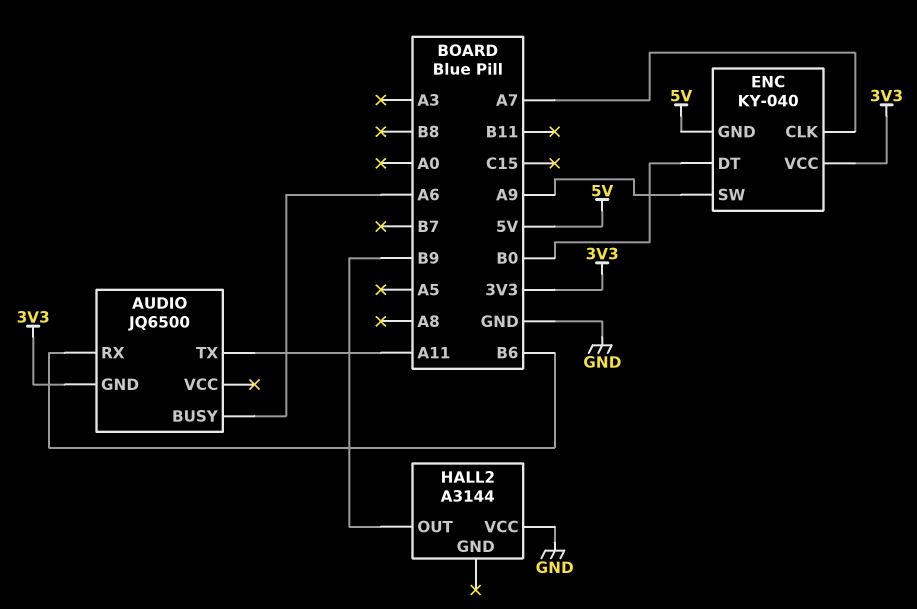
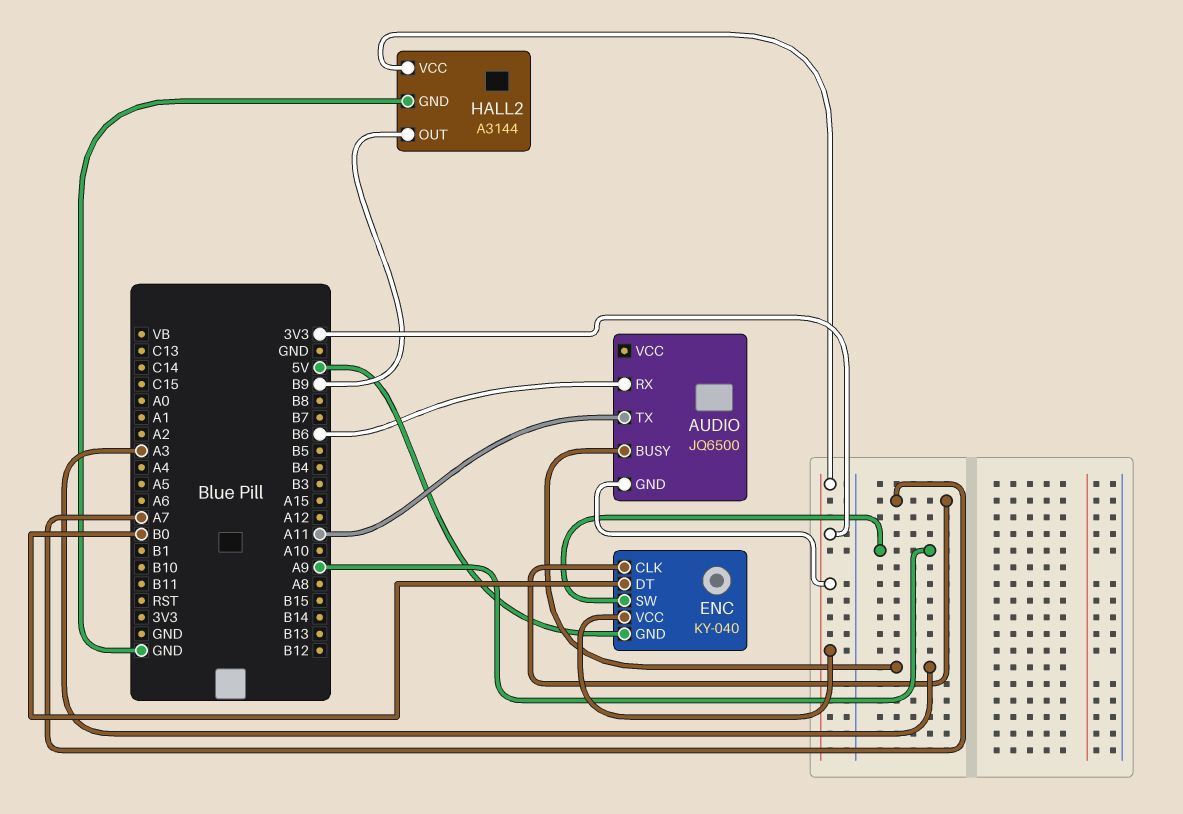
AUDIO pin BUSY: A6 -> A3
HALL2 pin GND: none -> GND
HALL2 pin VCC: GND -> 3V3

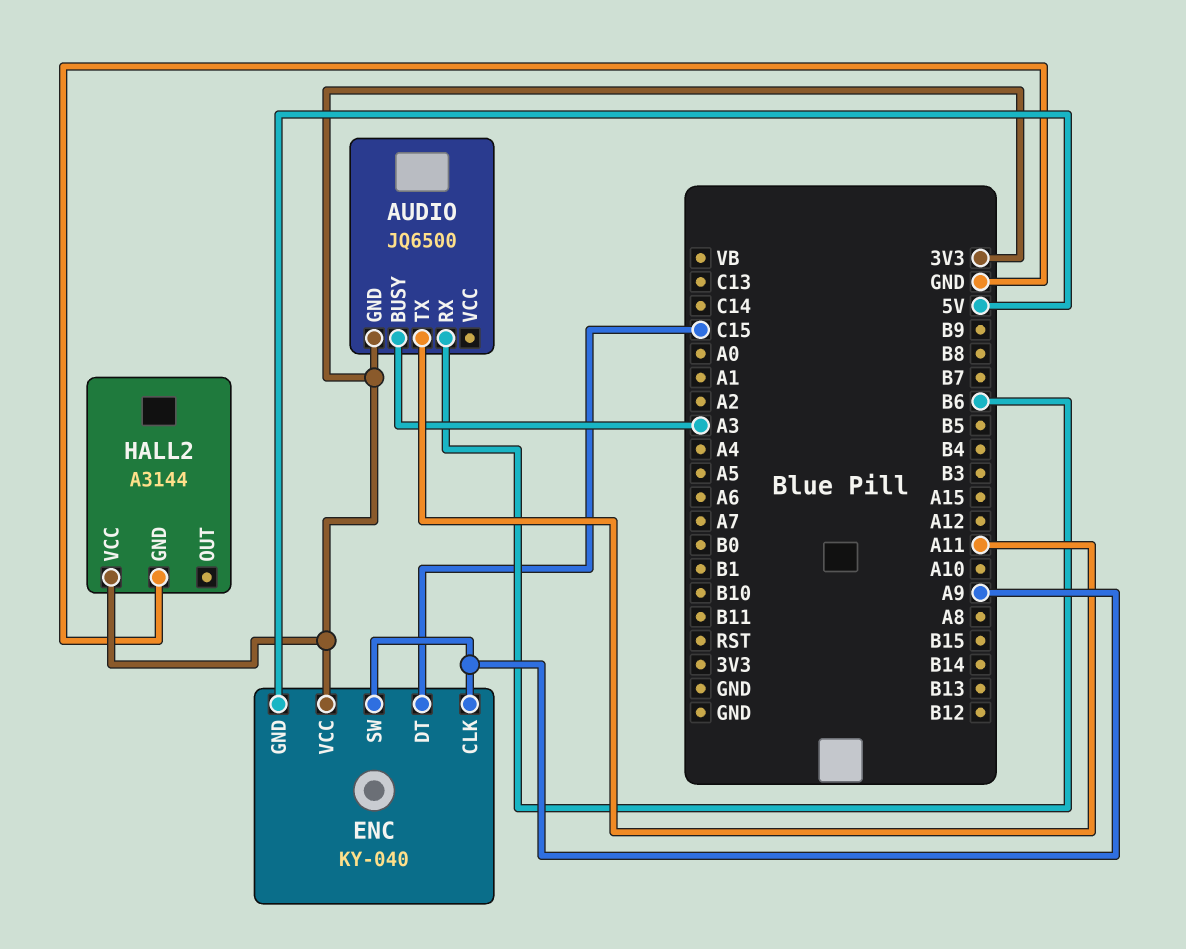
ENC pin CLK: A7 -> A9
ENC pin DT: B0 -> C15
HALL2 pin OUT: B9 -> none

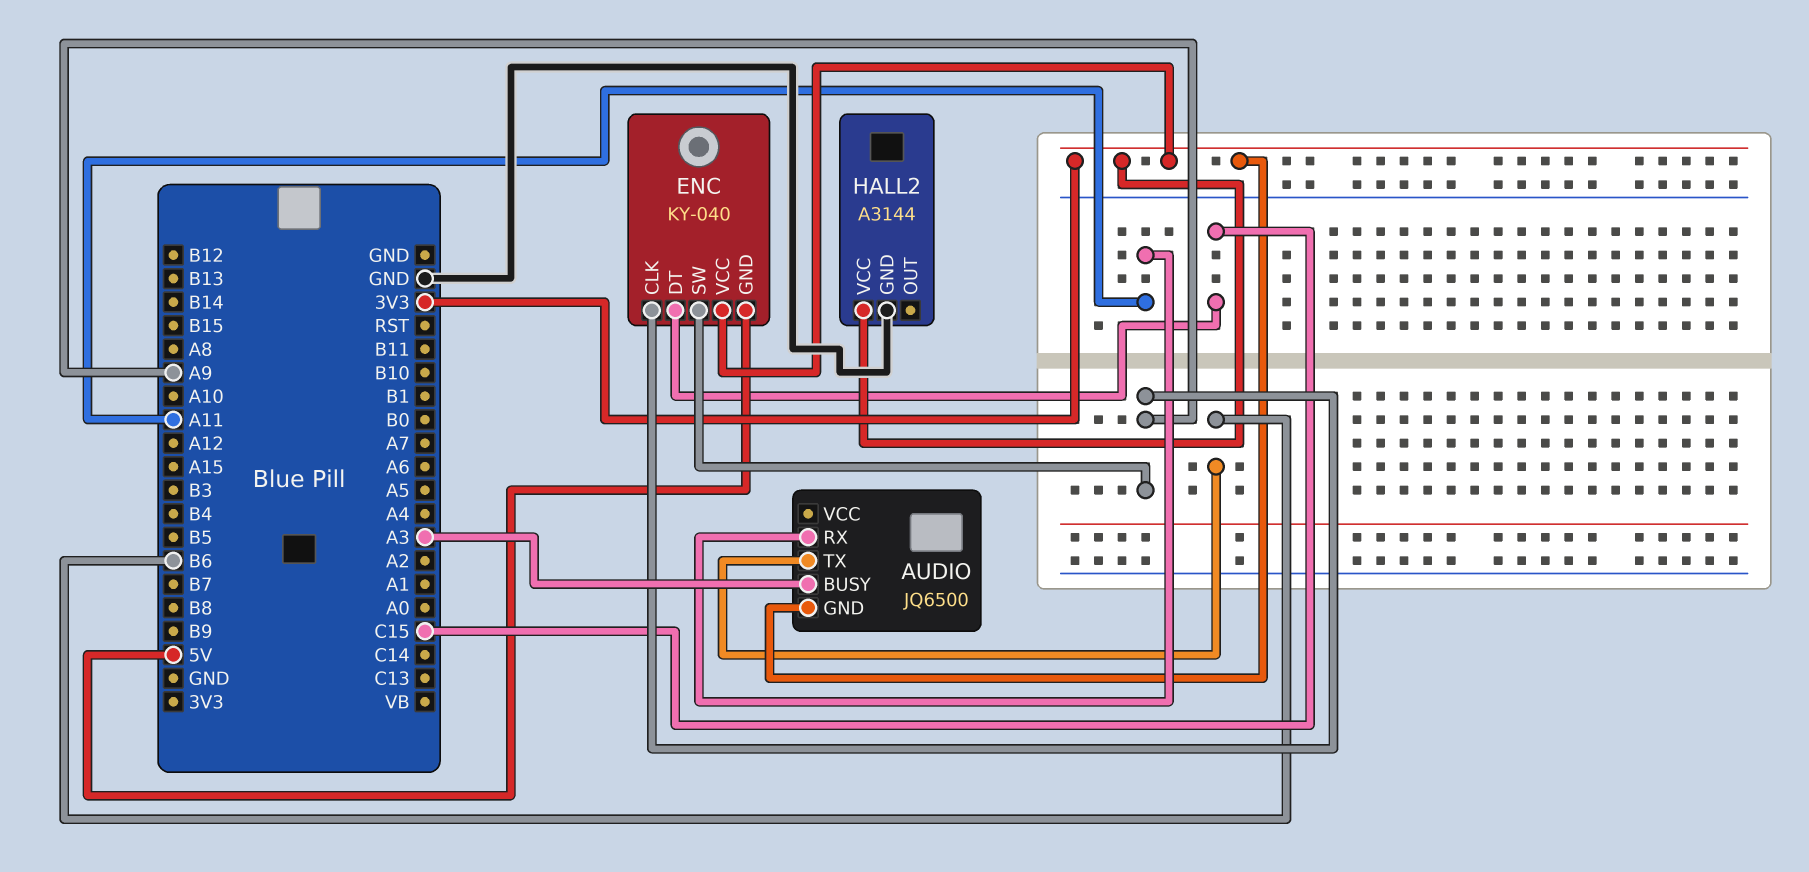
AUDIO pin RX: B6 -> A11
AUDIO pin TX: A11 -> B6

